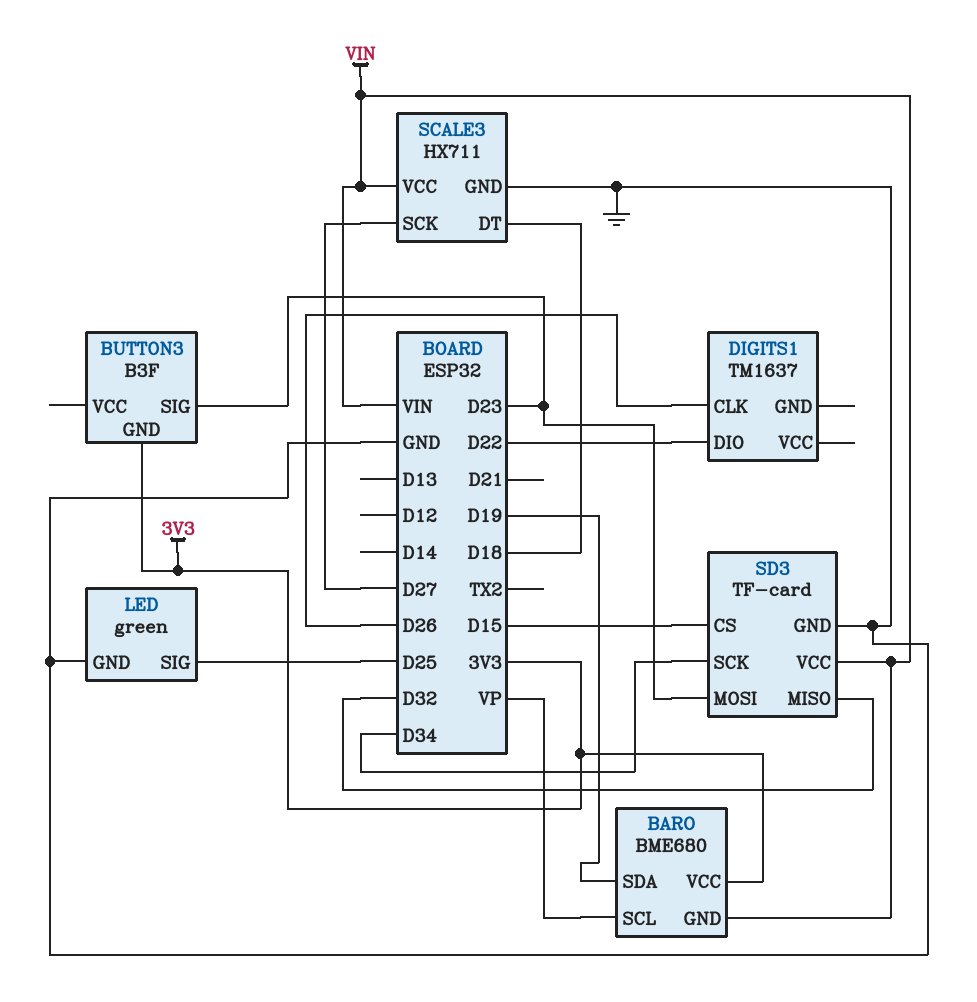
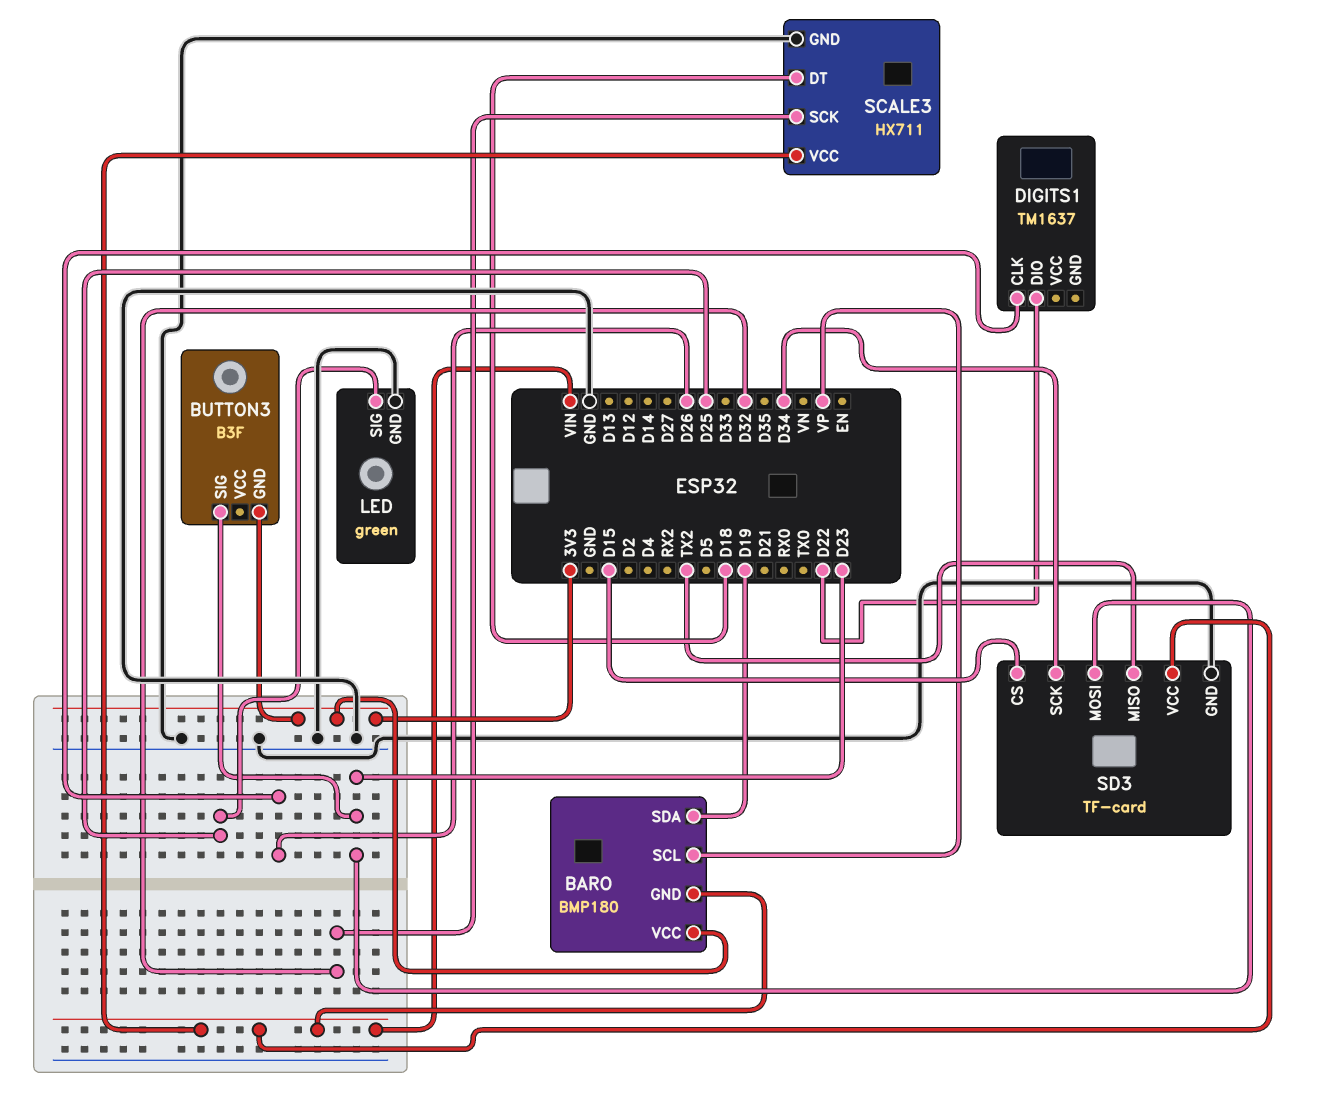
BARO: BME680 -> BMP180
SCALE3 pin SCK: D27 -> D32
SD3 pin MISO: D32 -> TX2

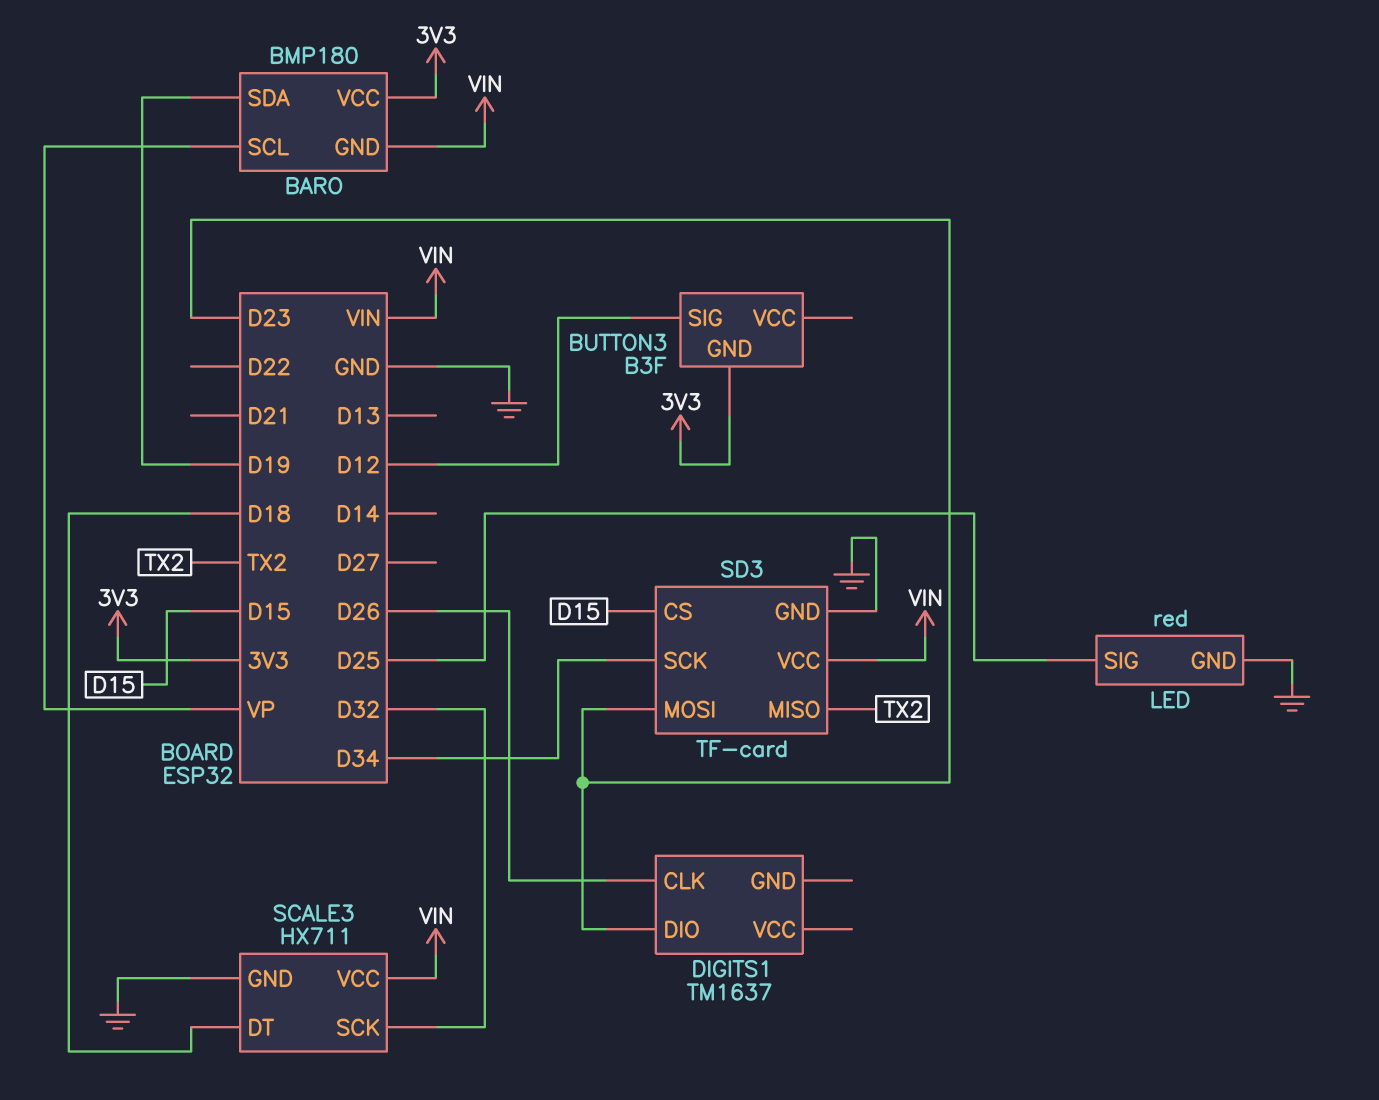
BUTTON3 pin SIG: D23 -> D12
DIGITS1 pin DIO: D22 -> D23
LED: green -> red

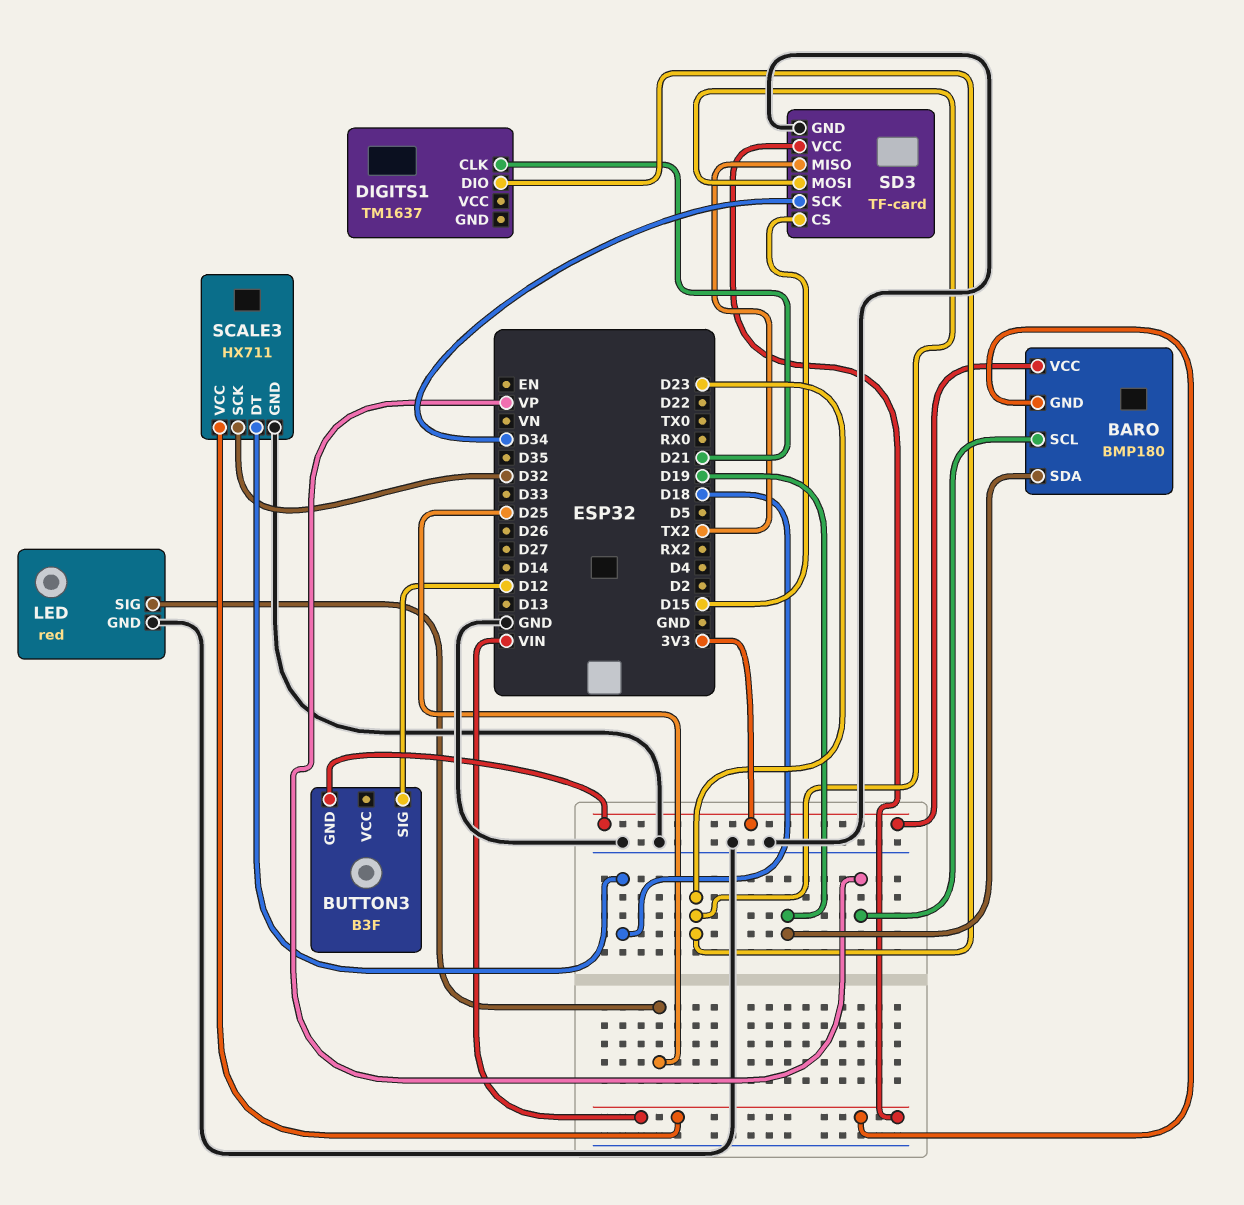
DIGITS1 pin CLK: D26 -> D21

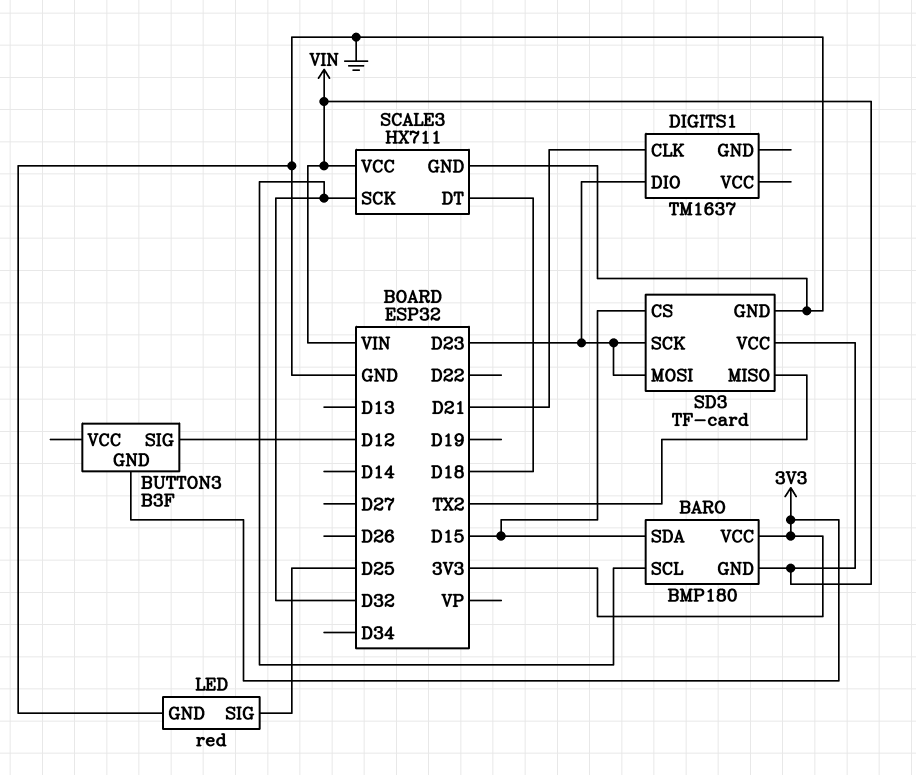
BARO pin SCL: VP -> D32
BARO pin SDA: D19 -> D15
SD3 pin SCK: D34 -> D23

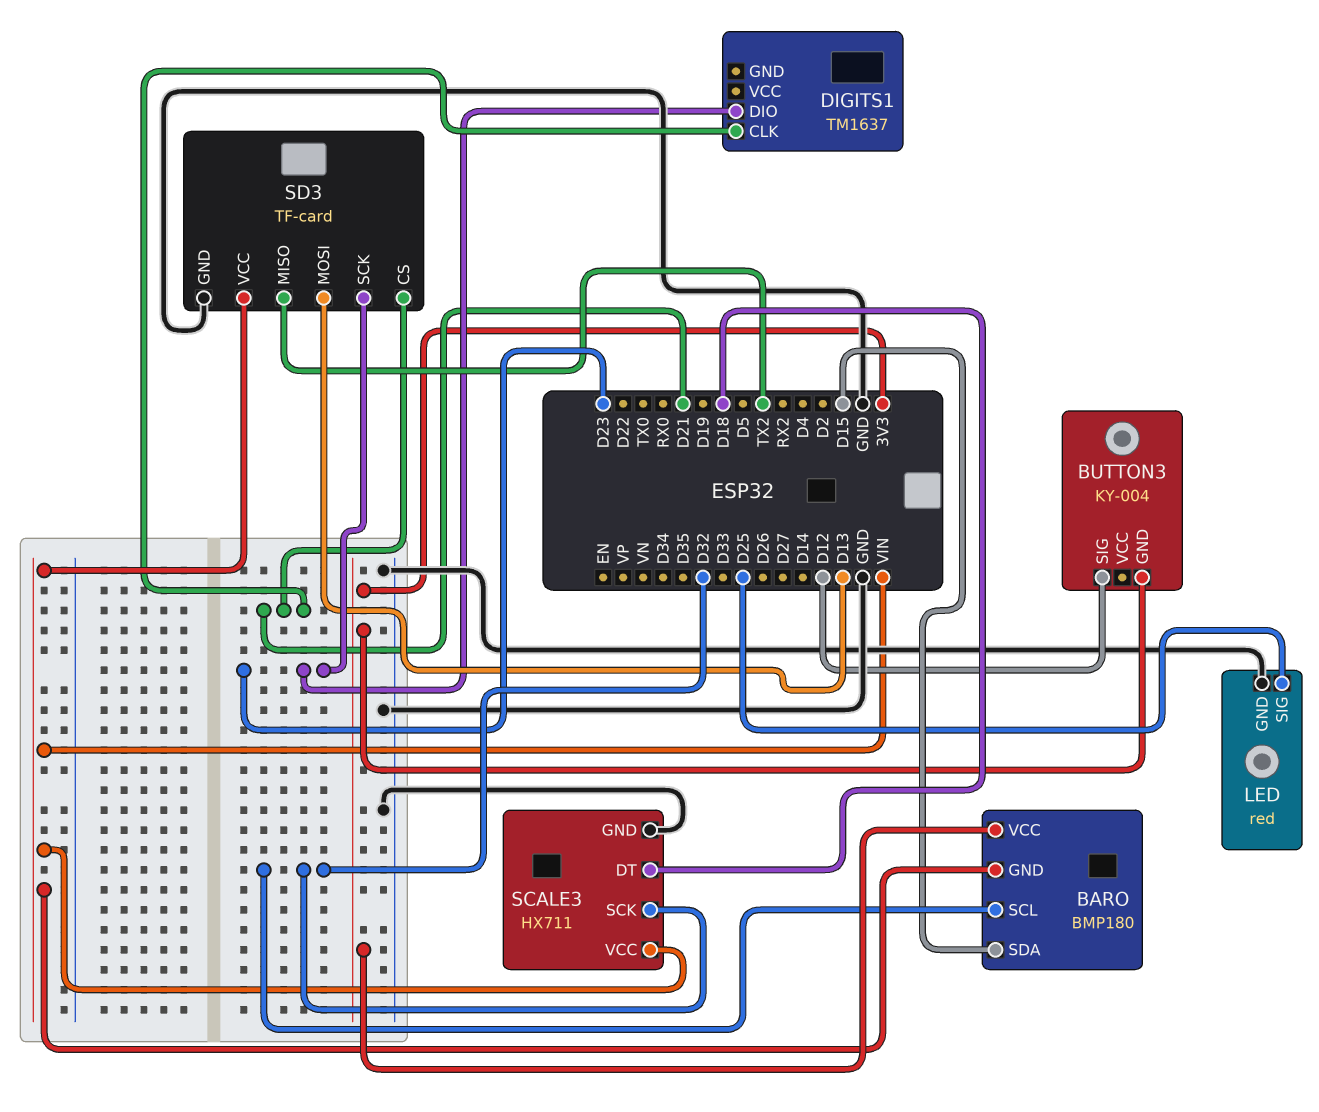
BUTTON3: B3F -> KY-004
SD3 pin CS: D15 -> D21
SD3 pin MOSI: D23 -> D13

